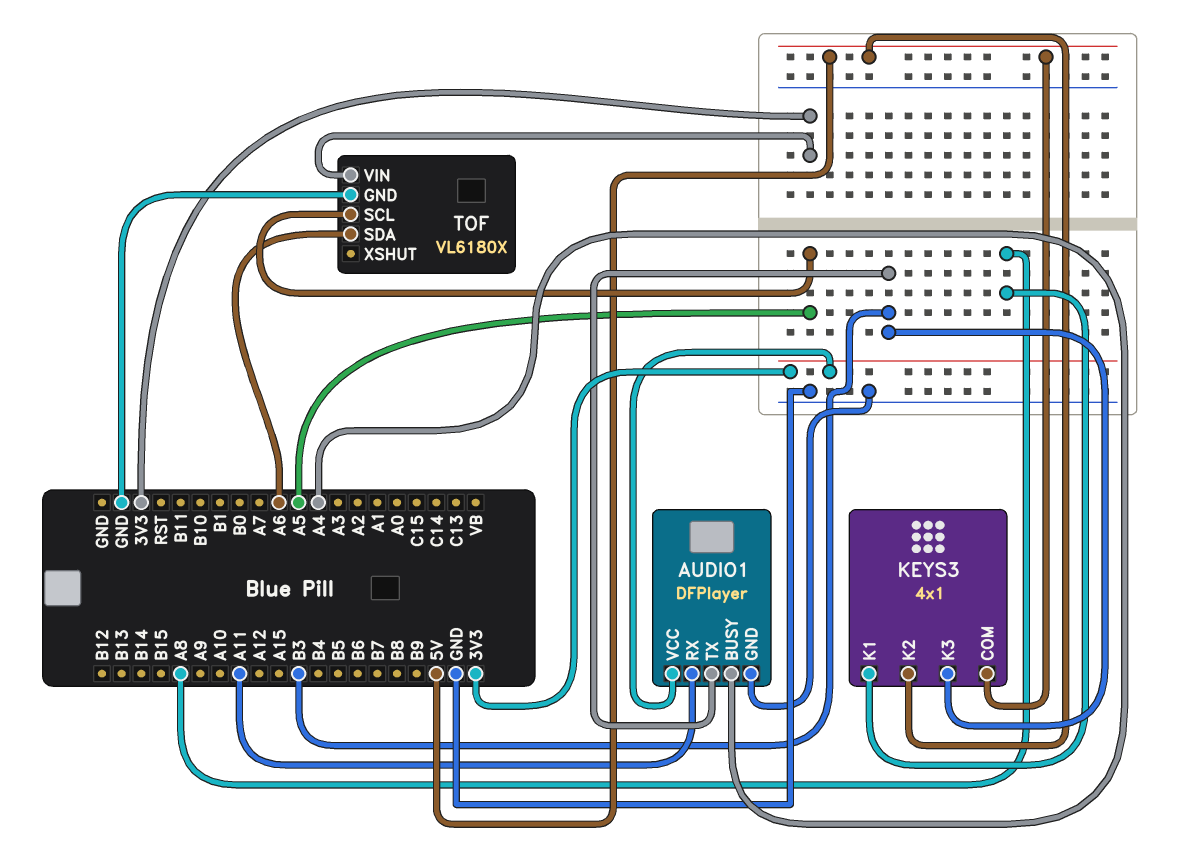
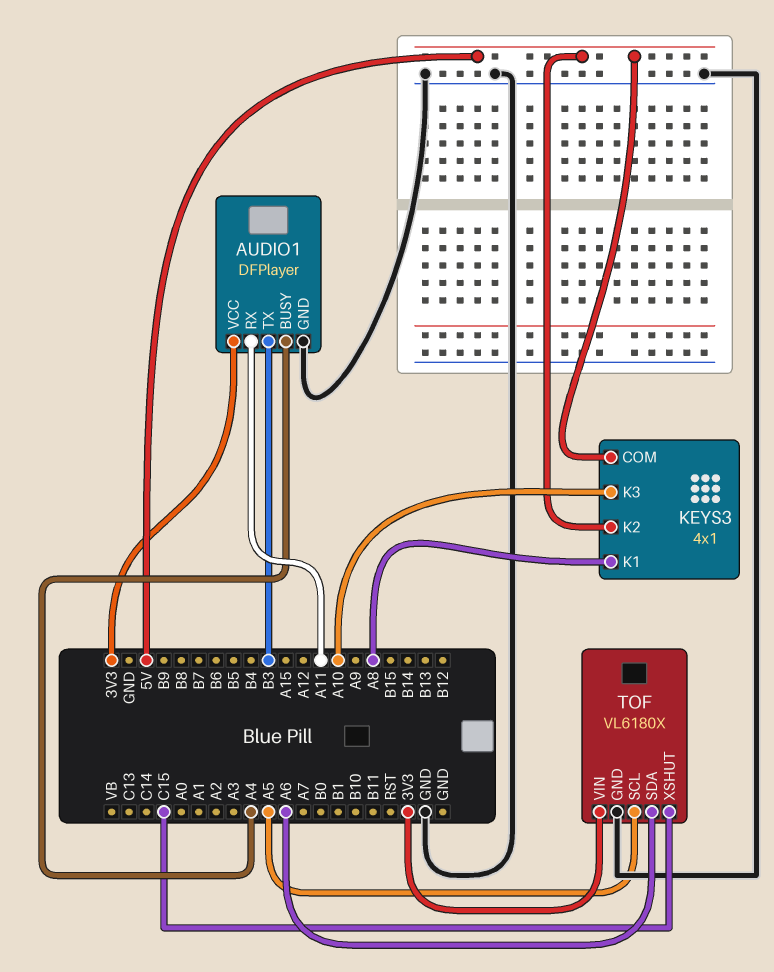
KEYS3 pin K3: B3 -> A10
TOF pin XSHUT: none -> C15

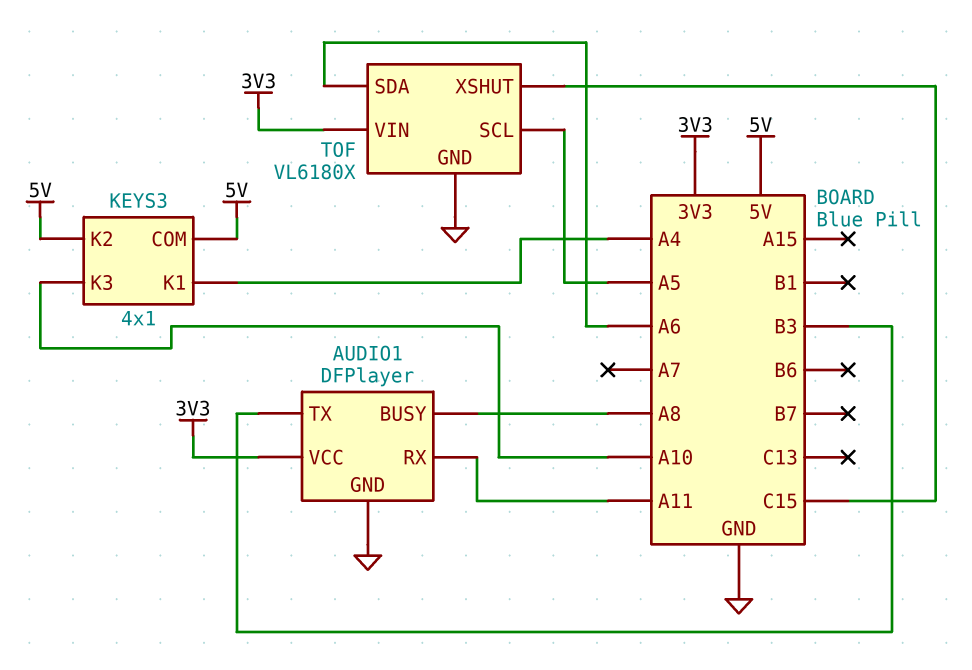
AUDIO1 pin BUSY: A4 -> A8
KEYS3 pin K1: A8 -> A4

